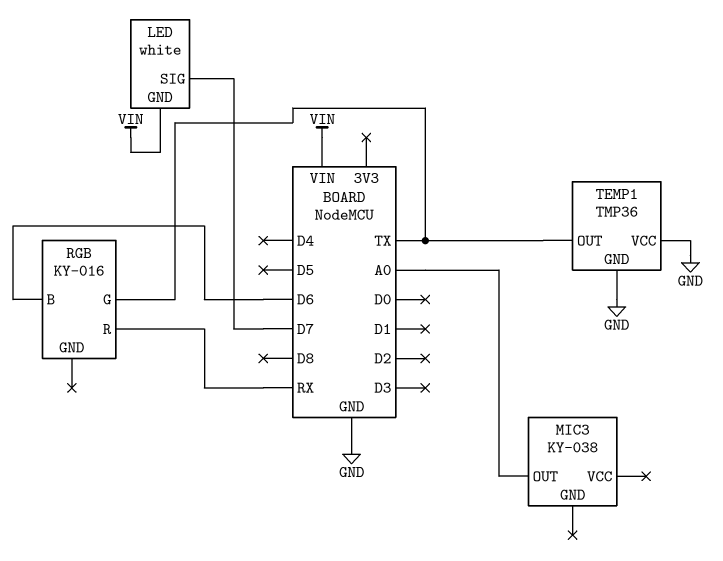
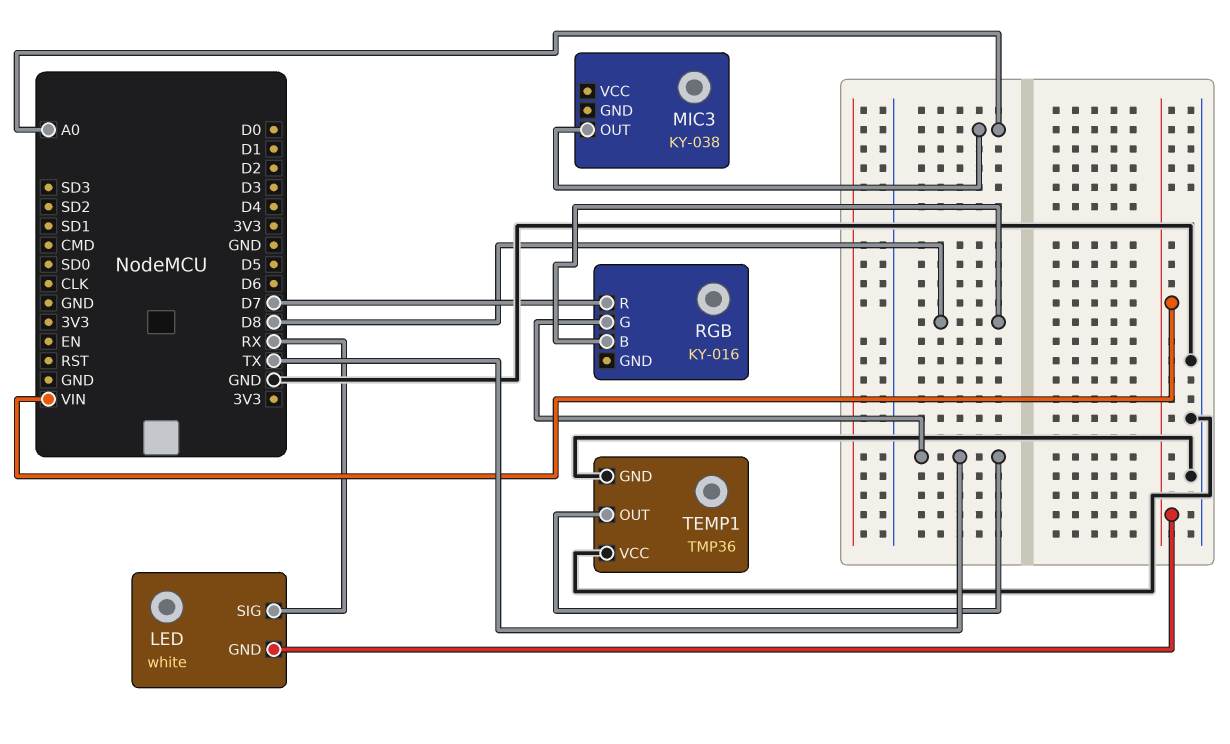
LED pin SIG: D7 -> RX
RGB pin B: D6 -> D8
RGB pin R: RX -> D7

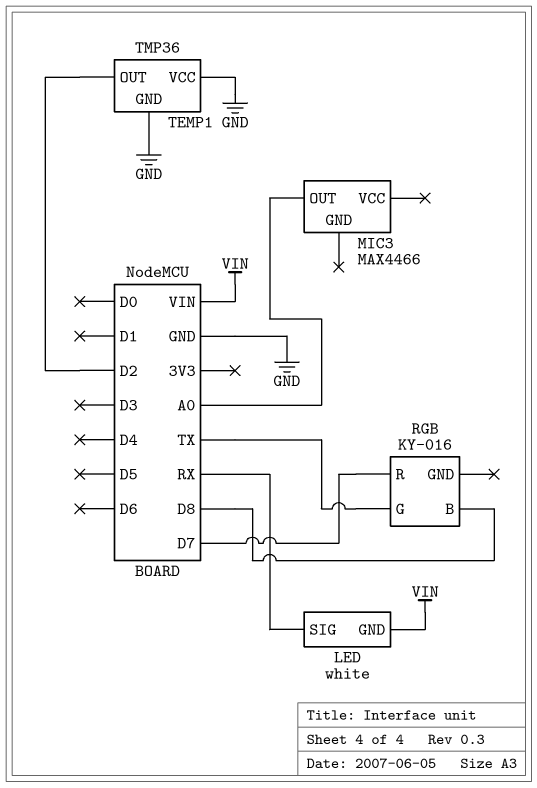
MIC3: KY-038 -> MAX4466
TEMP1 pin OUT: TX -> D2

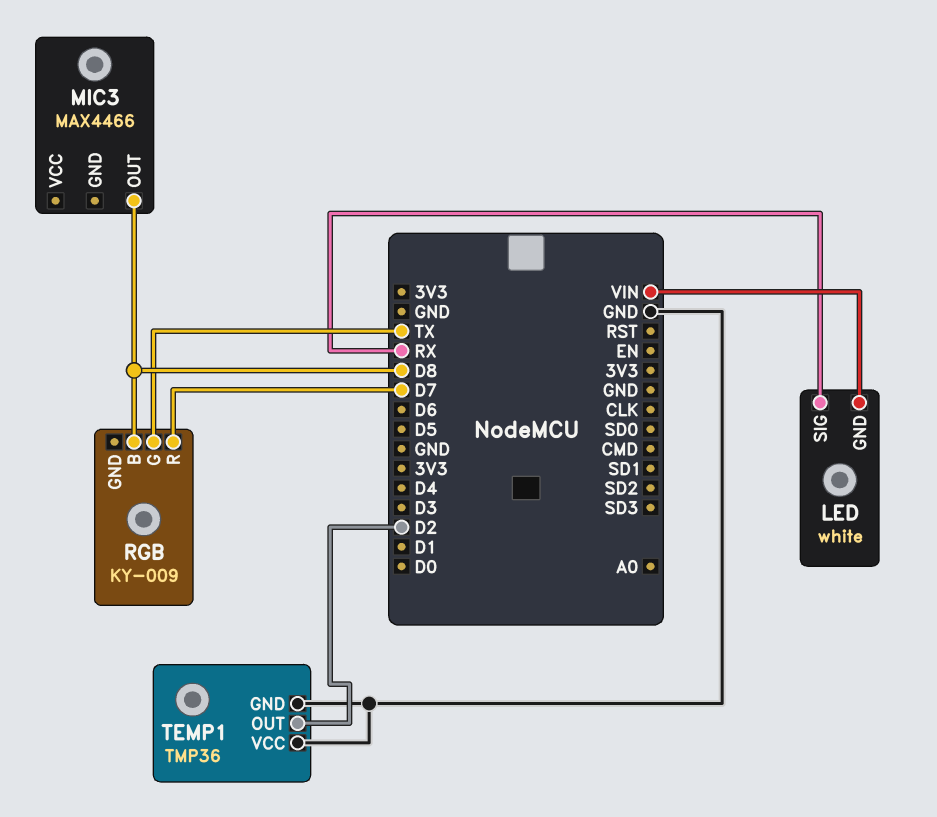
MIC3 pin OUT: A0 -> D8
RGB: KY-016 -> KY-009

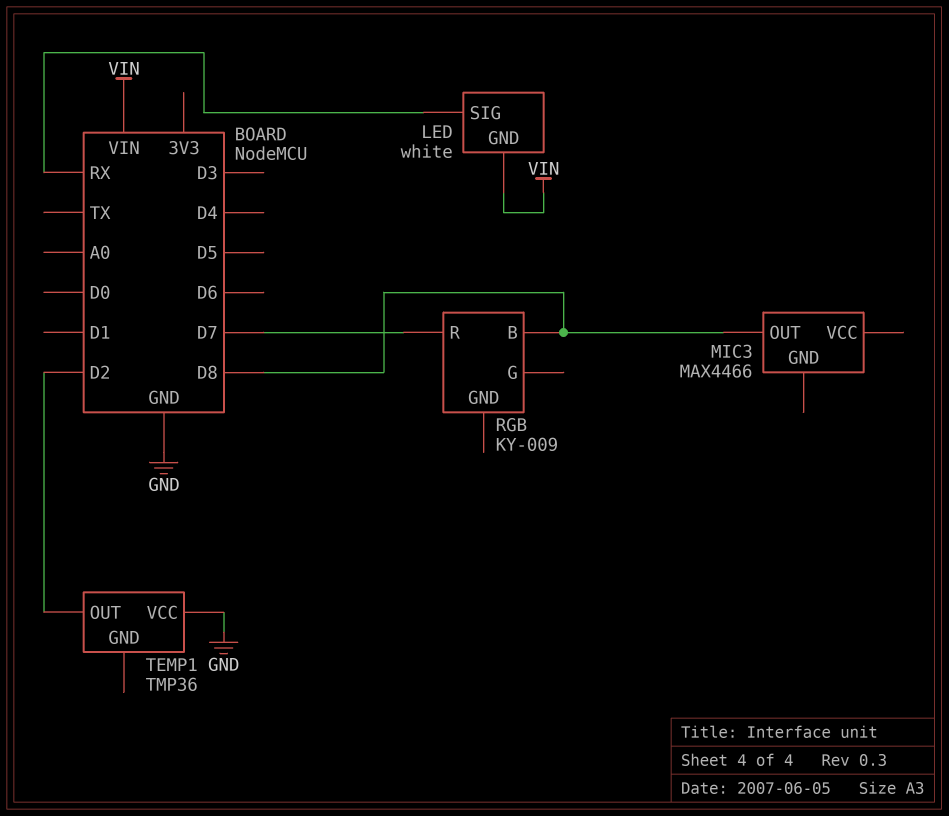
RGB pin G: TX -> none
TEMP1 pin GND: GND -> none

